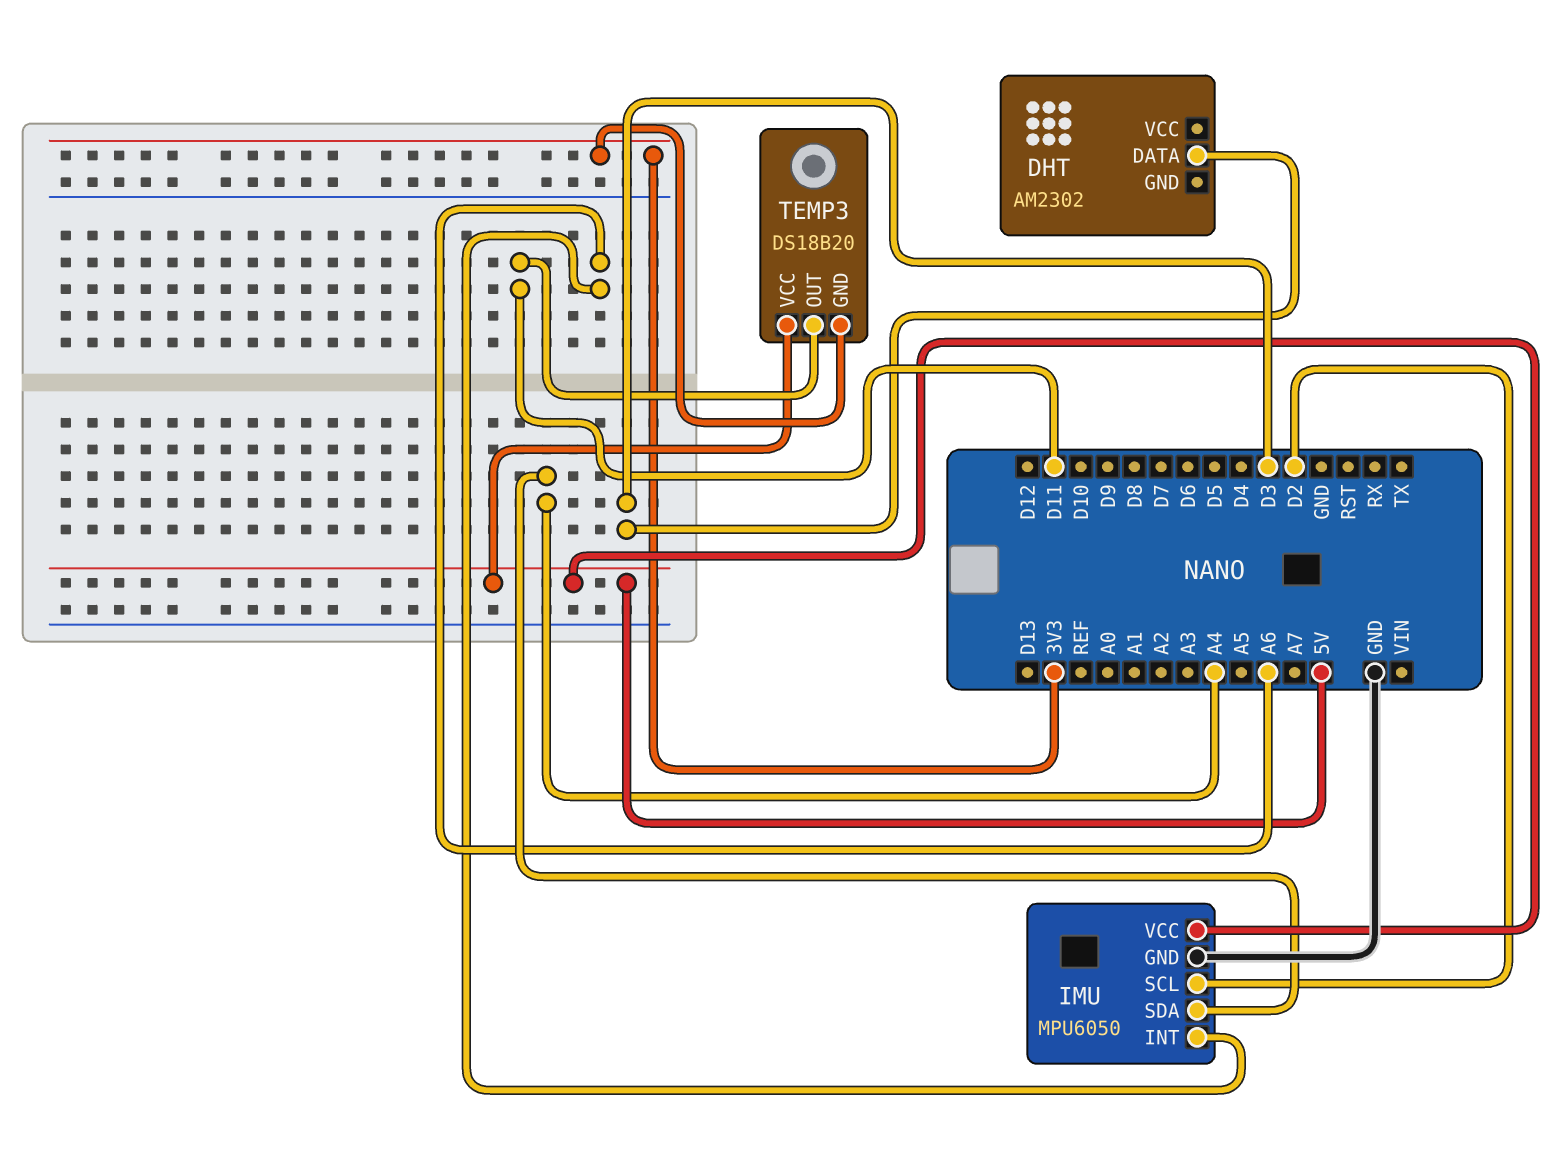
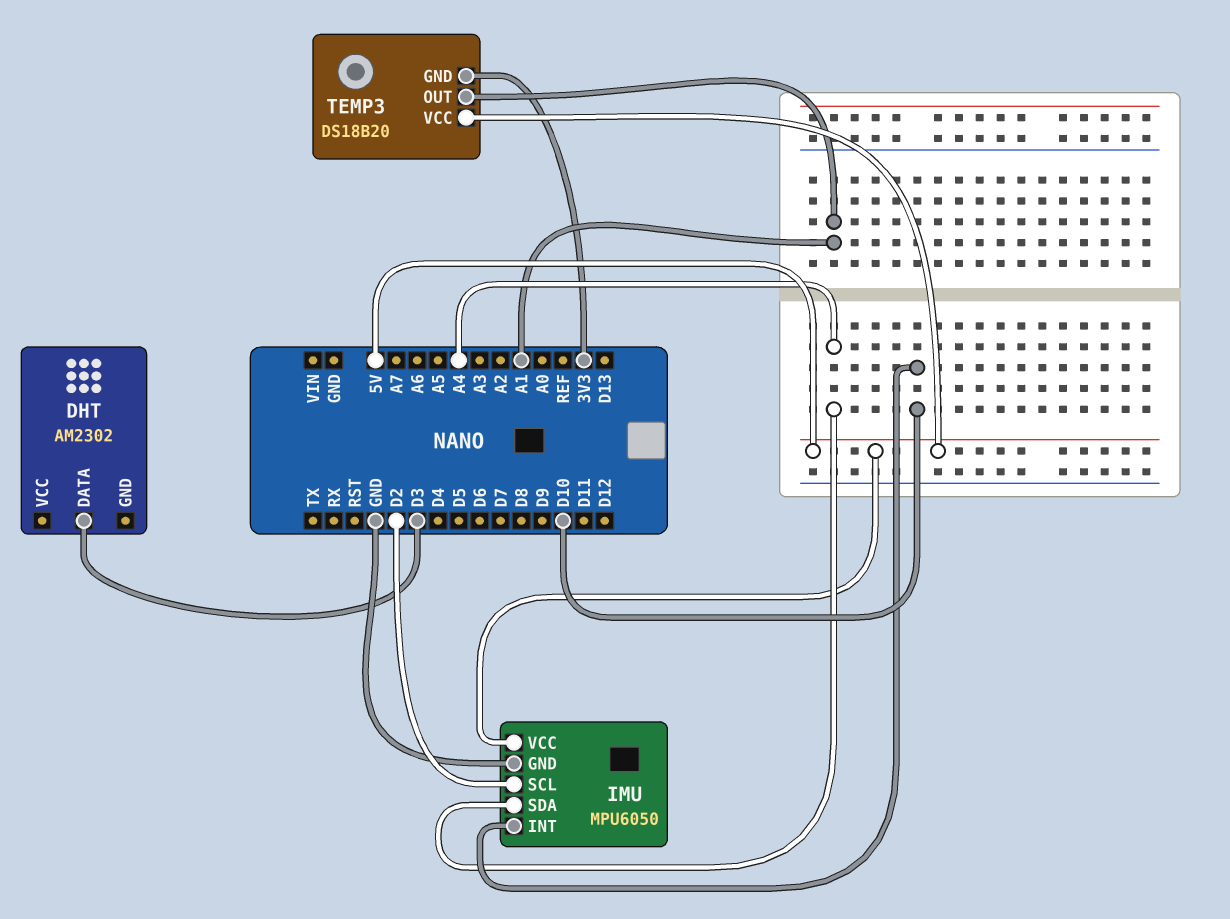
IMU pin INT: A6 -> D10
TEMP3 pin OUT: D11 -> A1

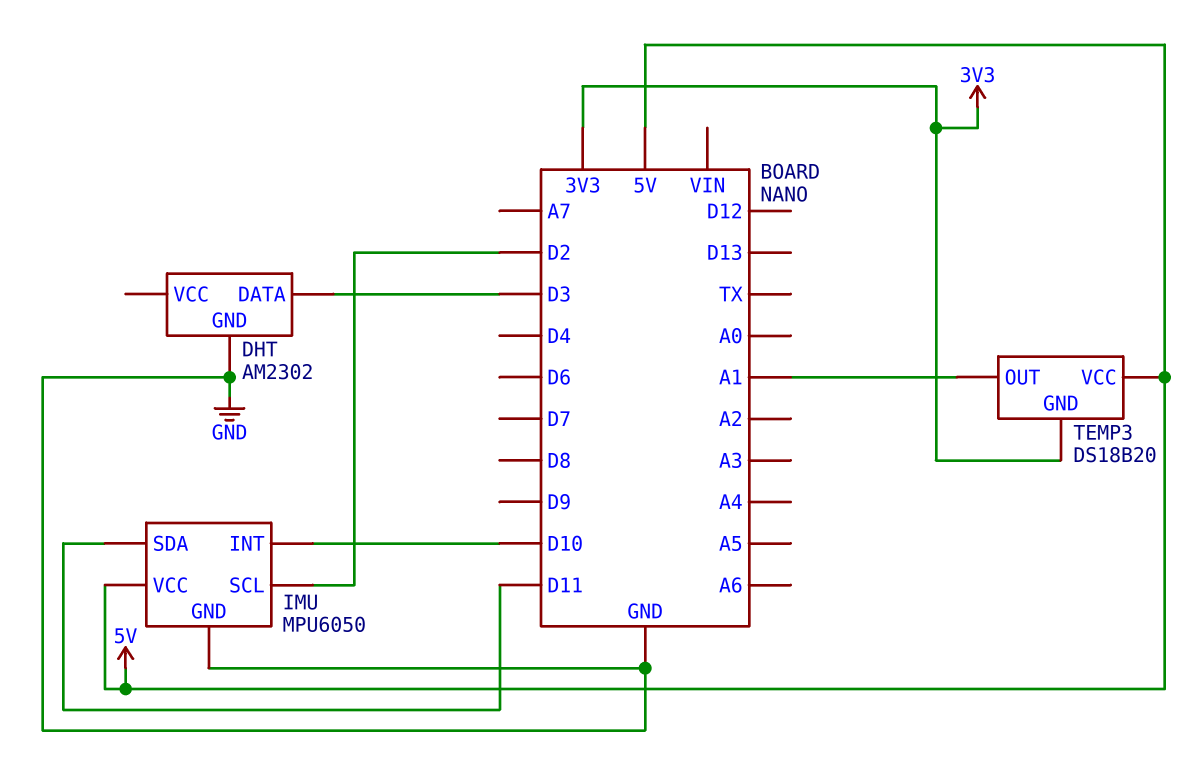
DHT pin GND: none -> GND
IMU pin SDA: A4 -> D11

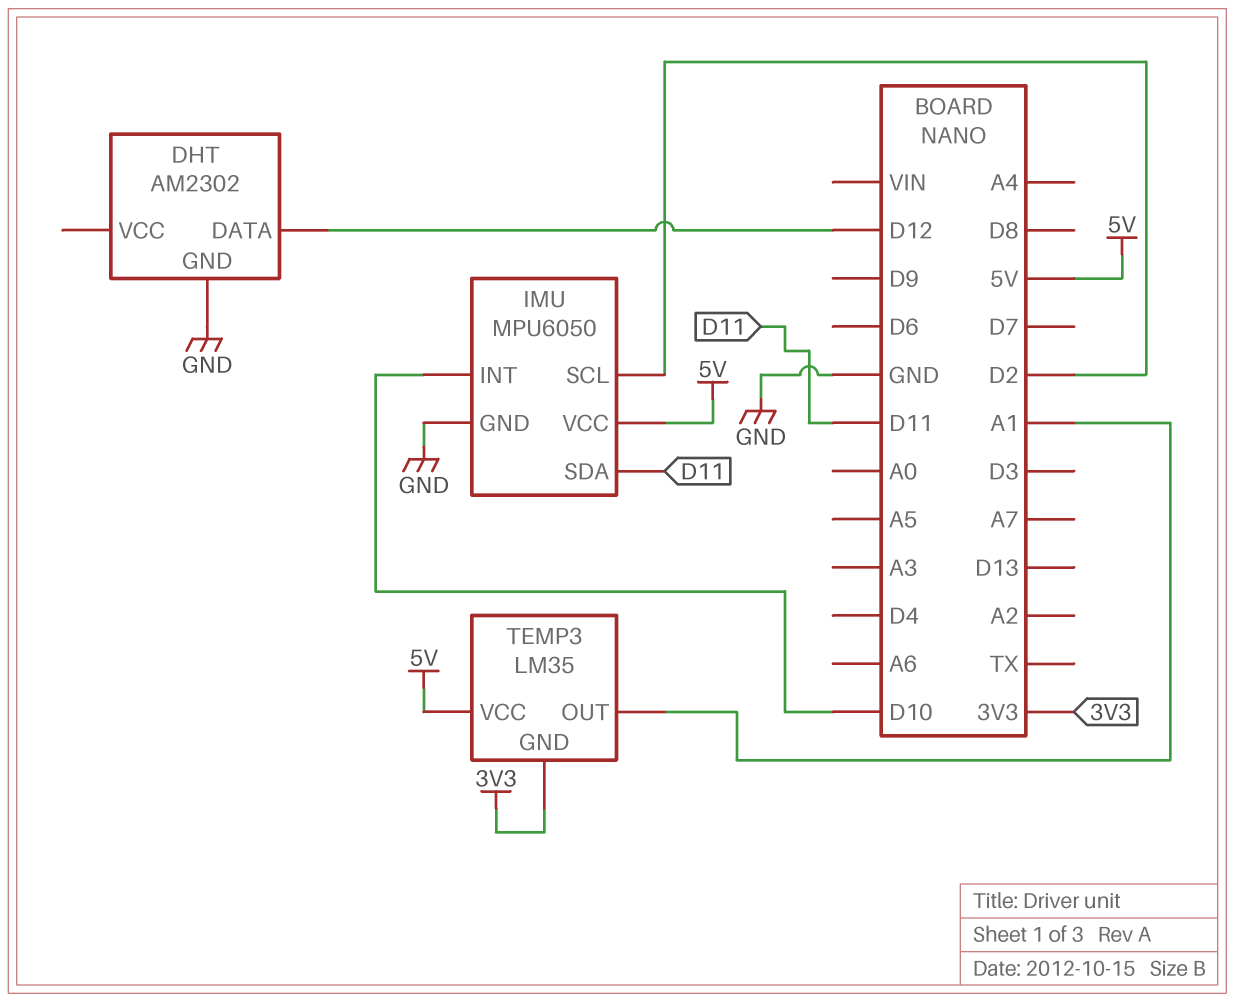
DHT pin DATA: D3 -> D12
TEMP3: DS18B20 -> LM35

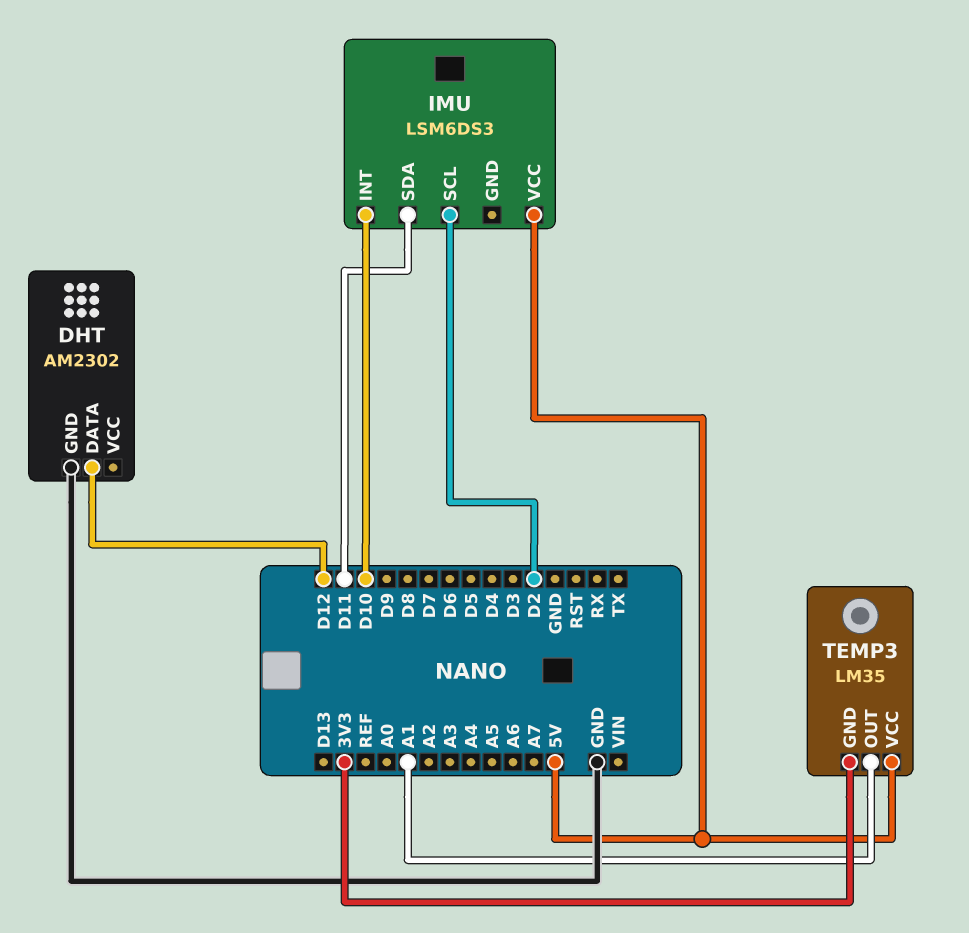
IMU: MPU6050 -> LSM6DS3
IMU pin GND: GND -> none

